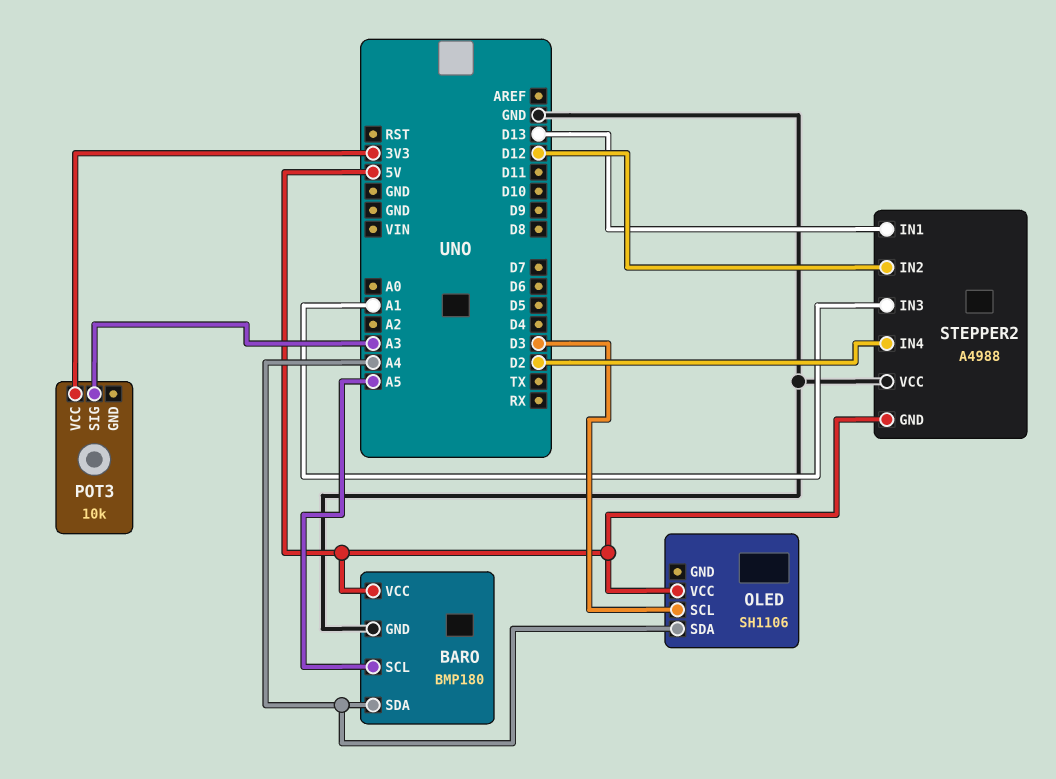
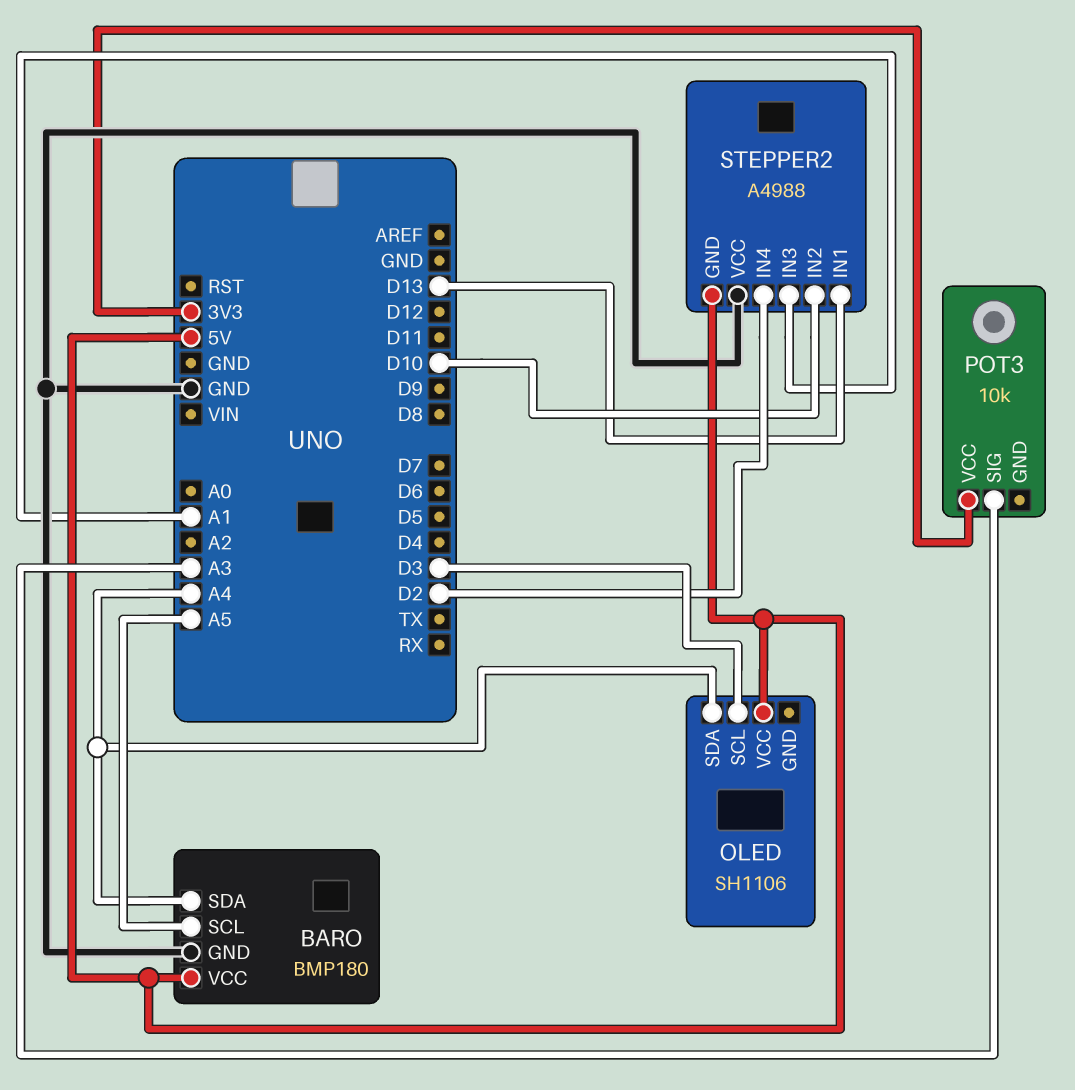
STEPPER2 pin IN2: D12 -> D10

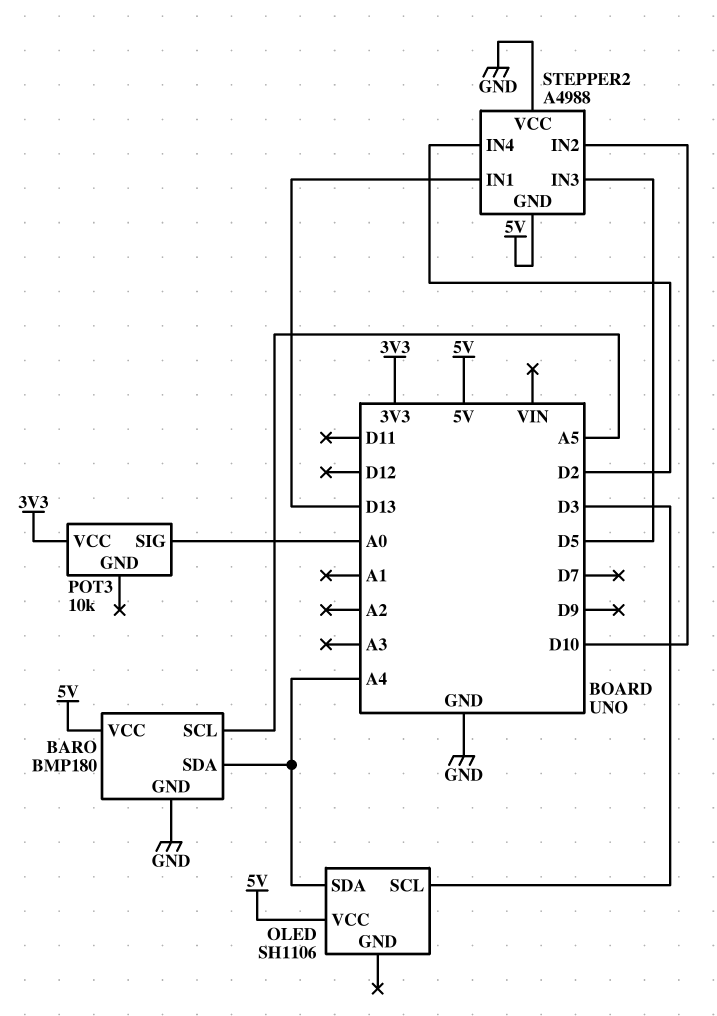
POT3 pin SIG: A3 -> A0
STEPPER2 pin IN3: A1 -> D5

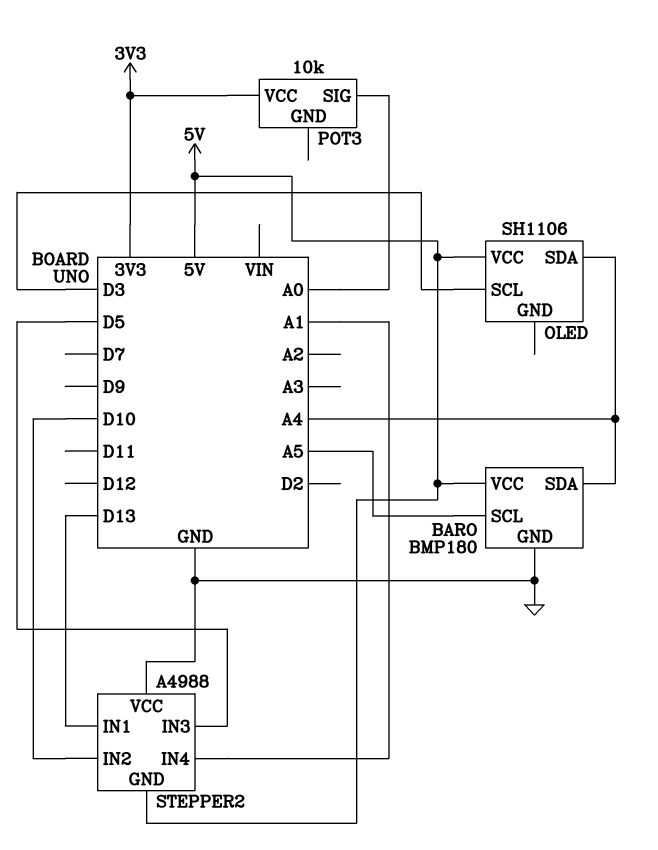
STEPPER2 pin IN4: D2 -> A1

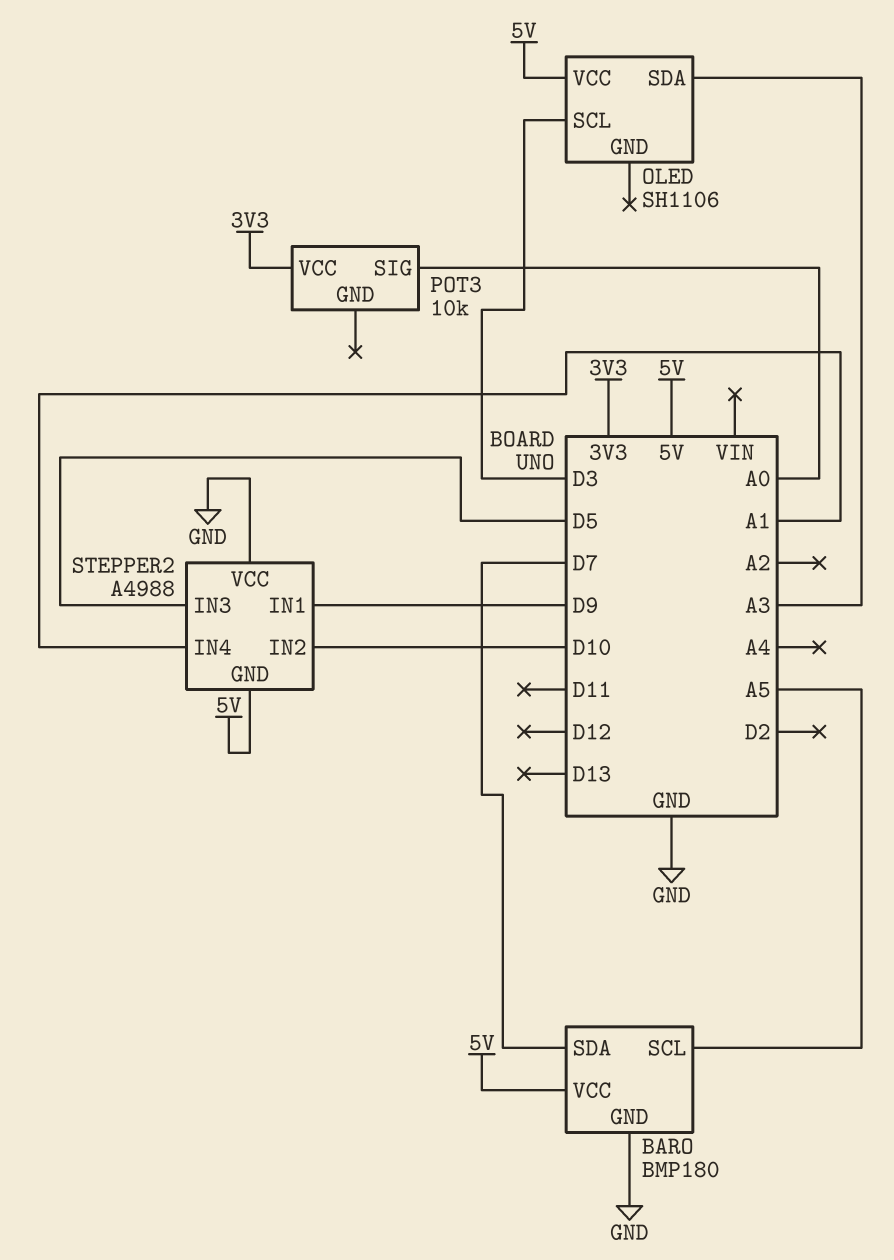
BARO pin SDA: A4 -> D7
OLED pin SDA: A4 -> A3
STEPPER2 pin IN1: D13 -> D9

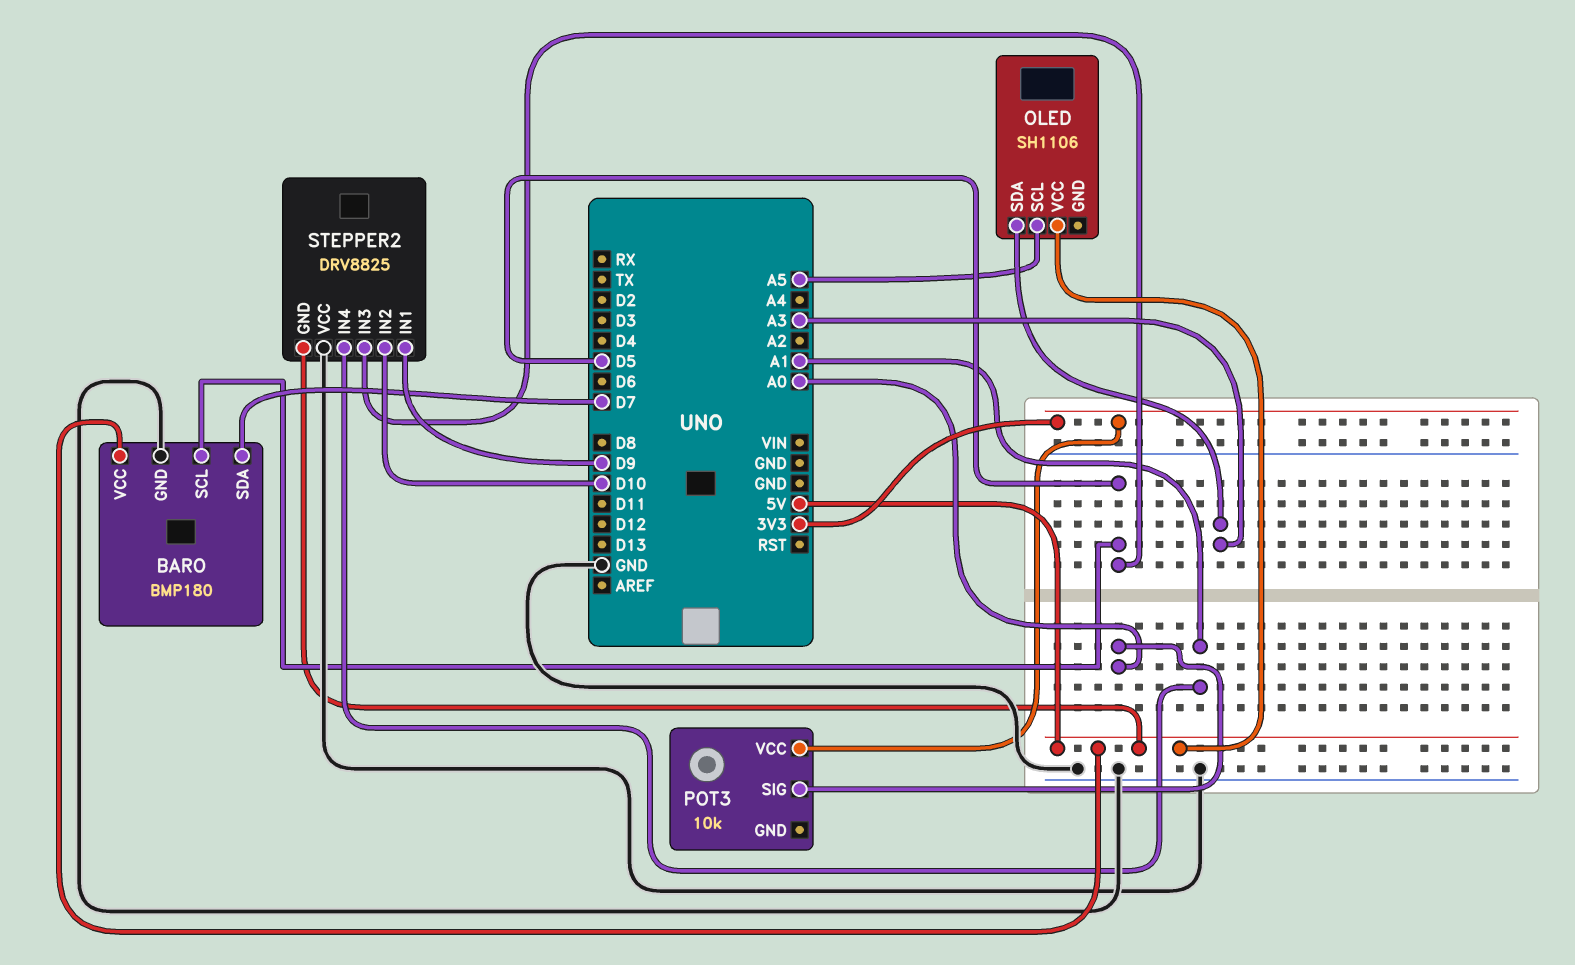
BARO pin SCL: A5 -> D5
OLED pin SCL: D3 -> A5
STEPPER2: A4988 -> DRV8825

